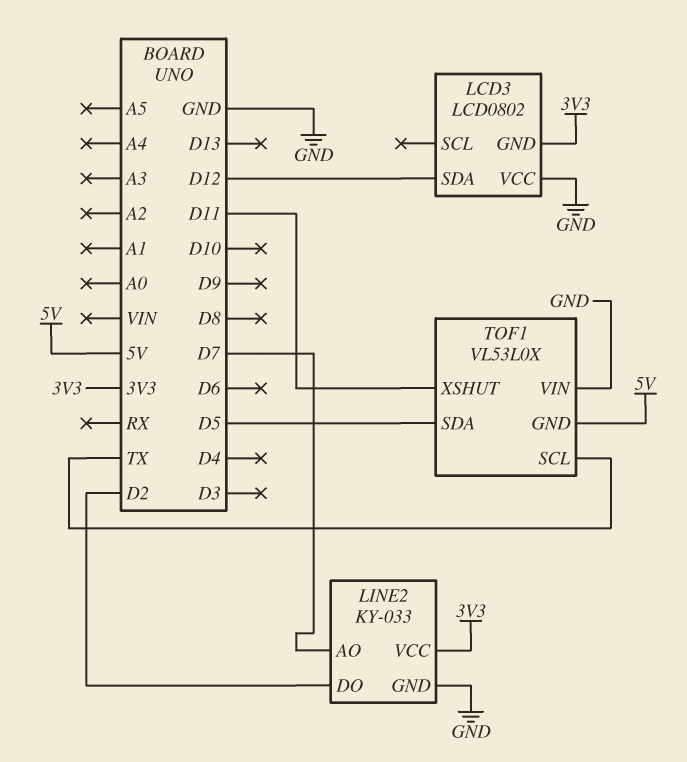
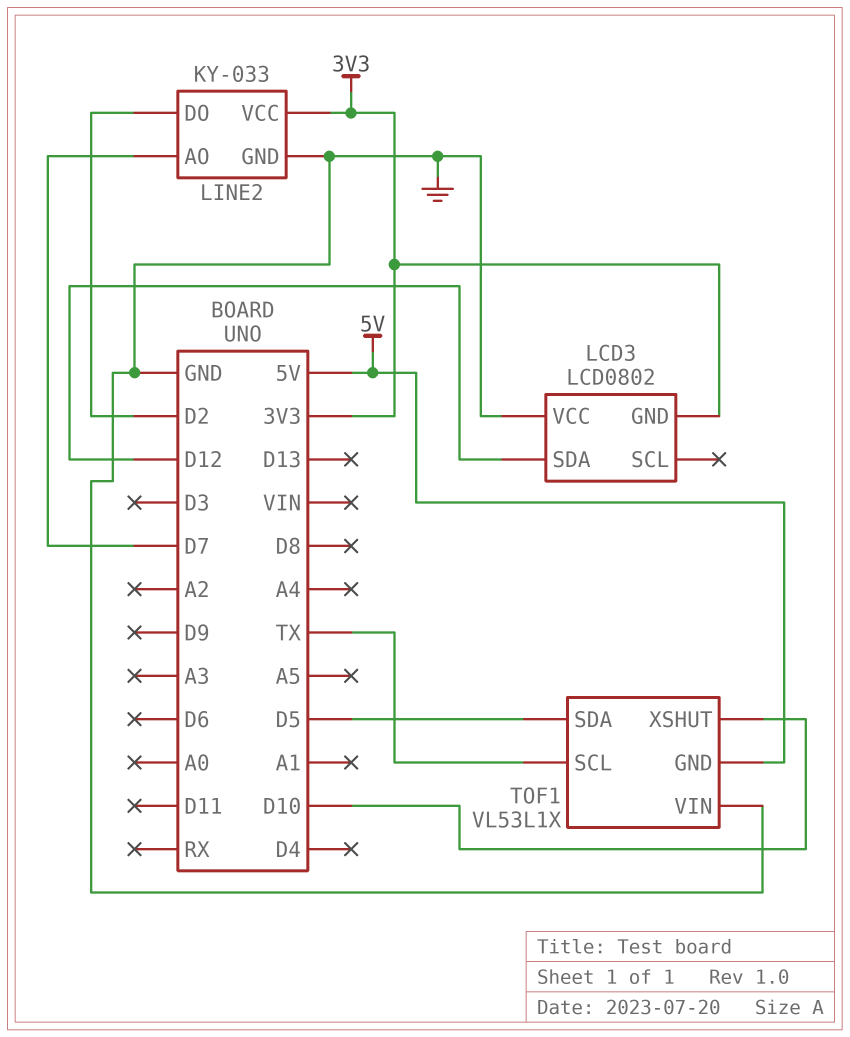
TOF1: VL53L0X -> VL53L1X
TOF1 pin XSHUT: D11 -> D10

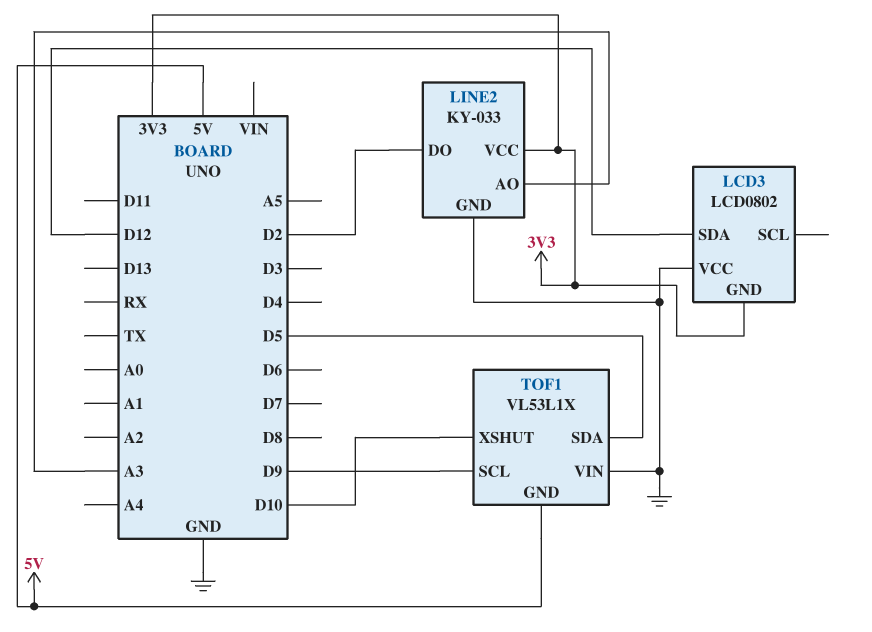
LINE2 pin AO: D7 -> A3
TOF1 pin SCL: TX -> D9

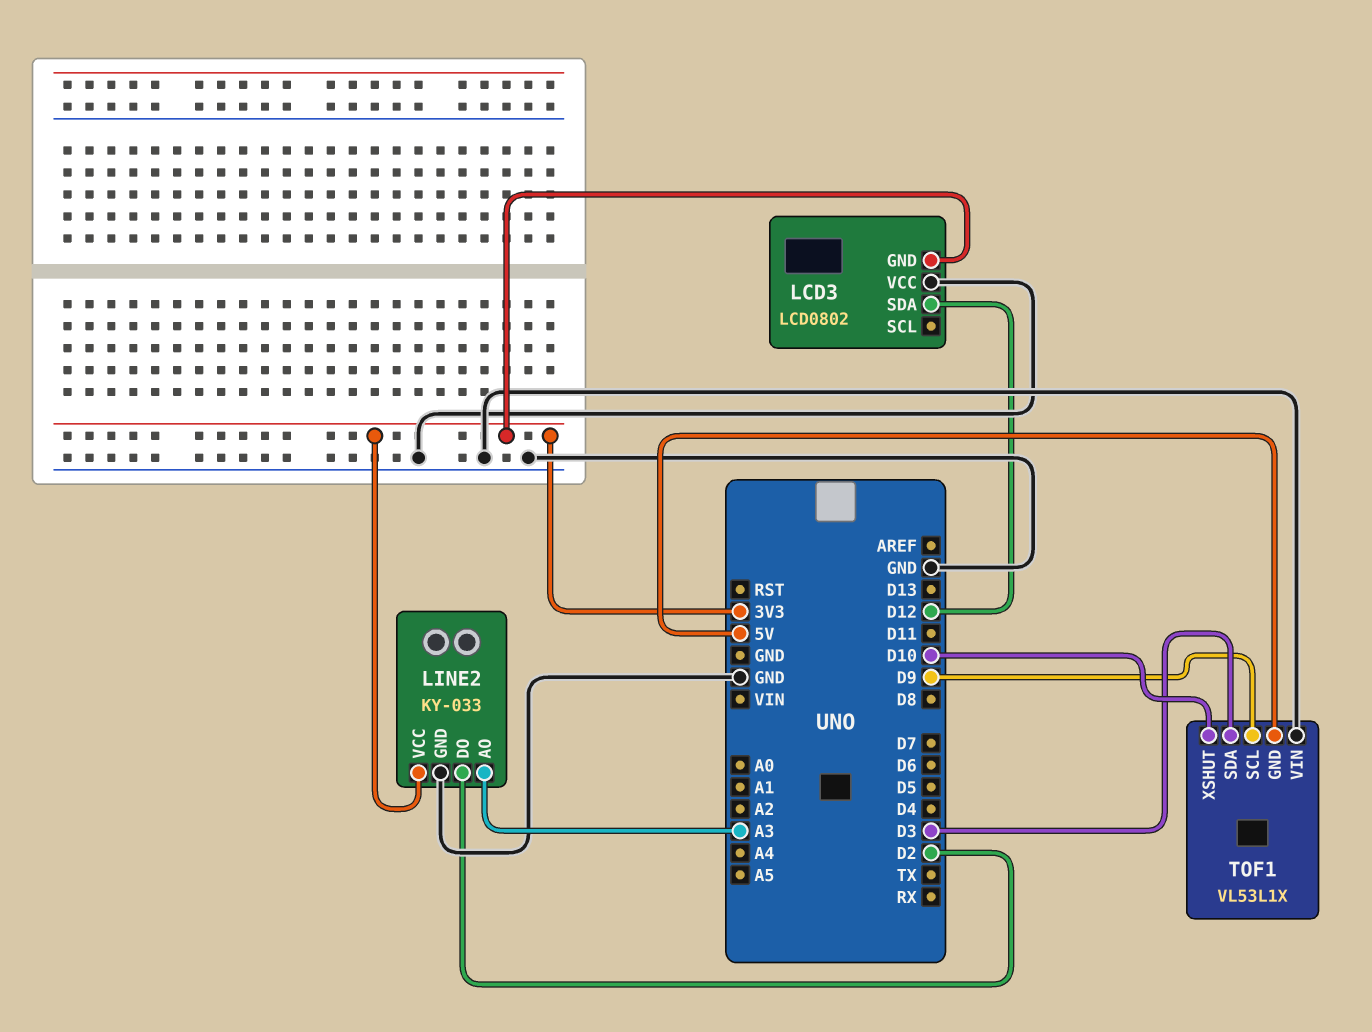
TOF1 pin SDA: D5 -> D3

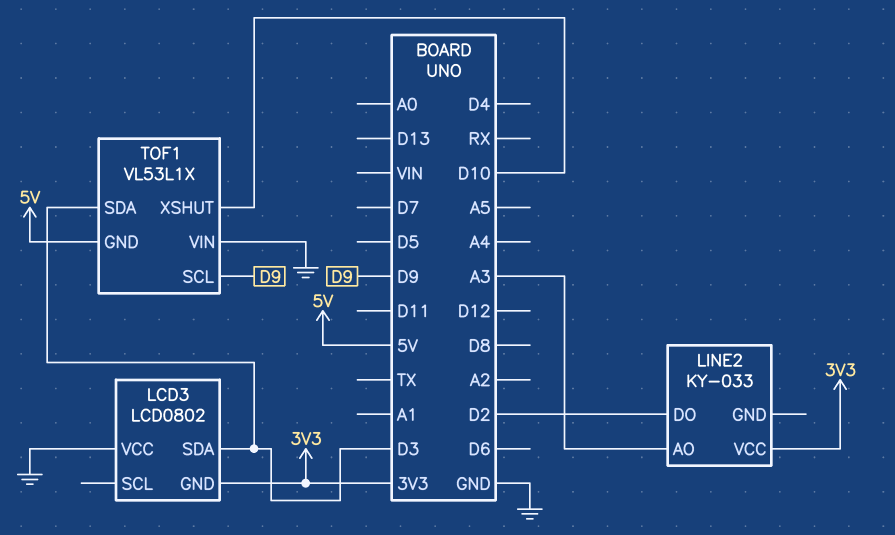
LCD3 pin SDA: D12 -> D3
LINE2 pin GND: GND -> none

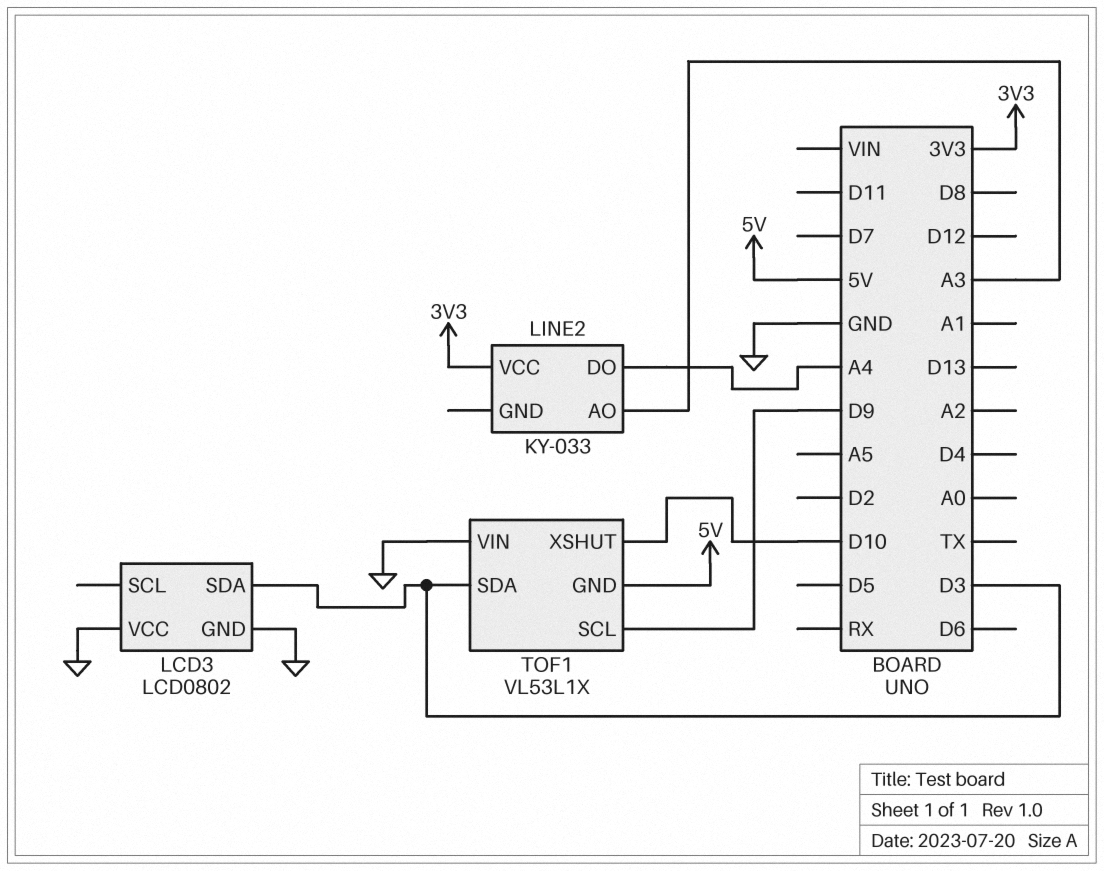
LCD3 pin GND: 3V3 -> GND
LINE2 pin DO: D2 -> A4

